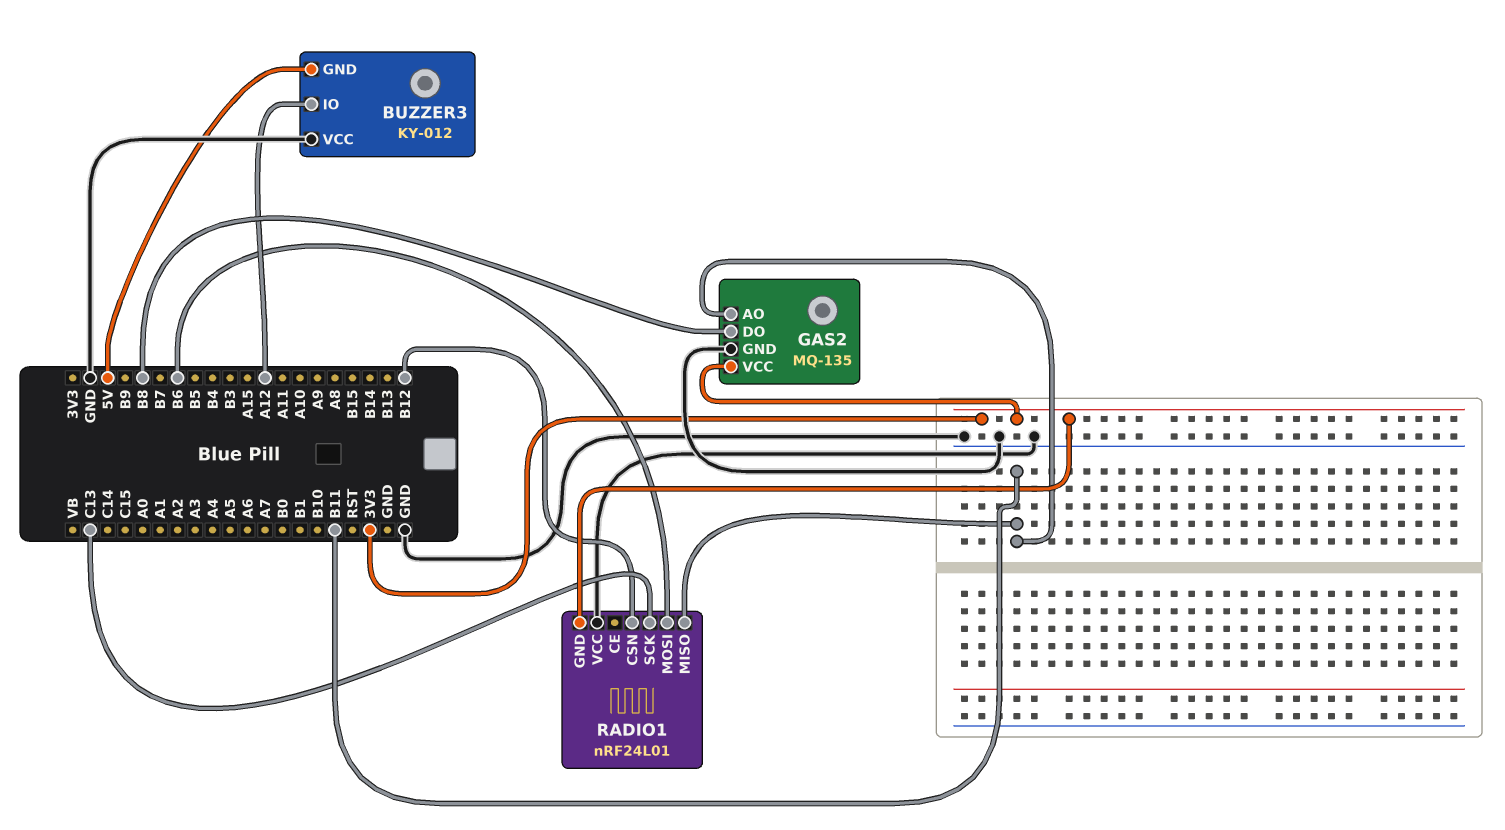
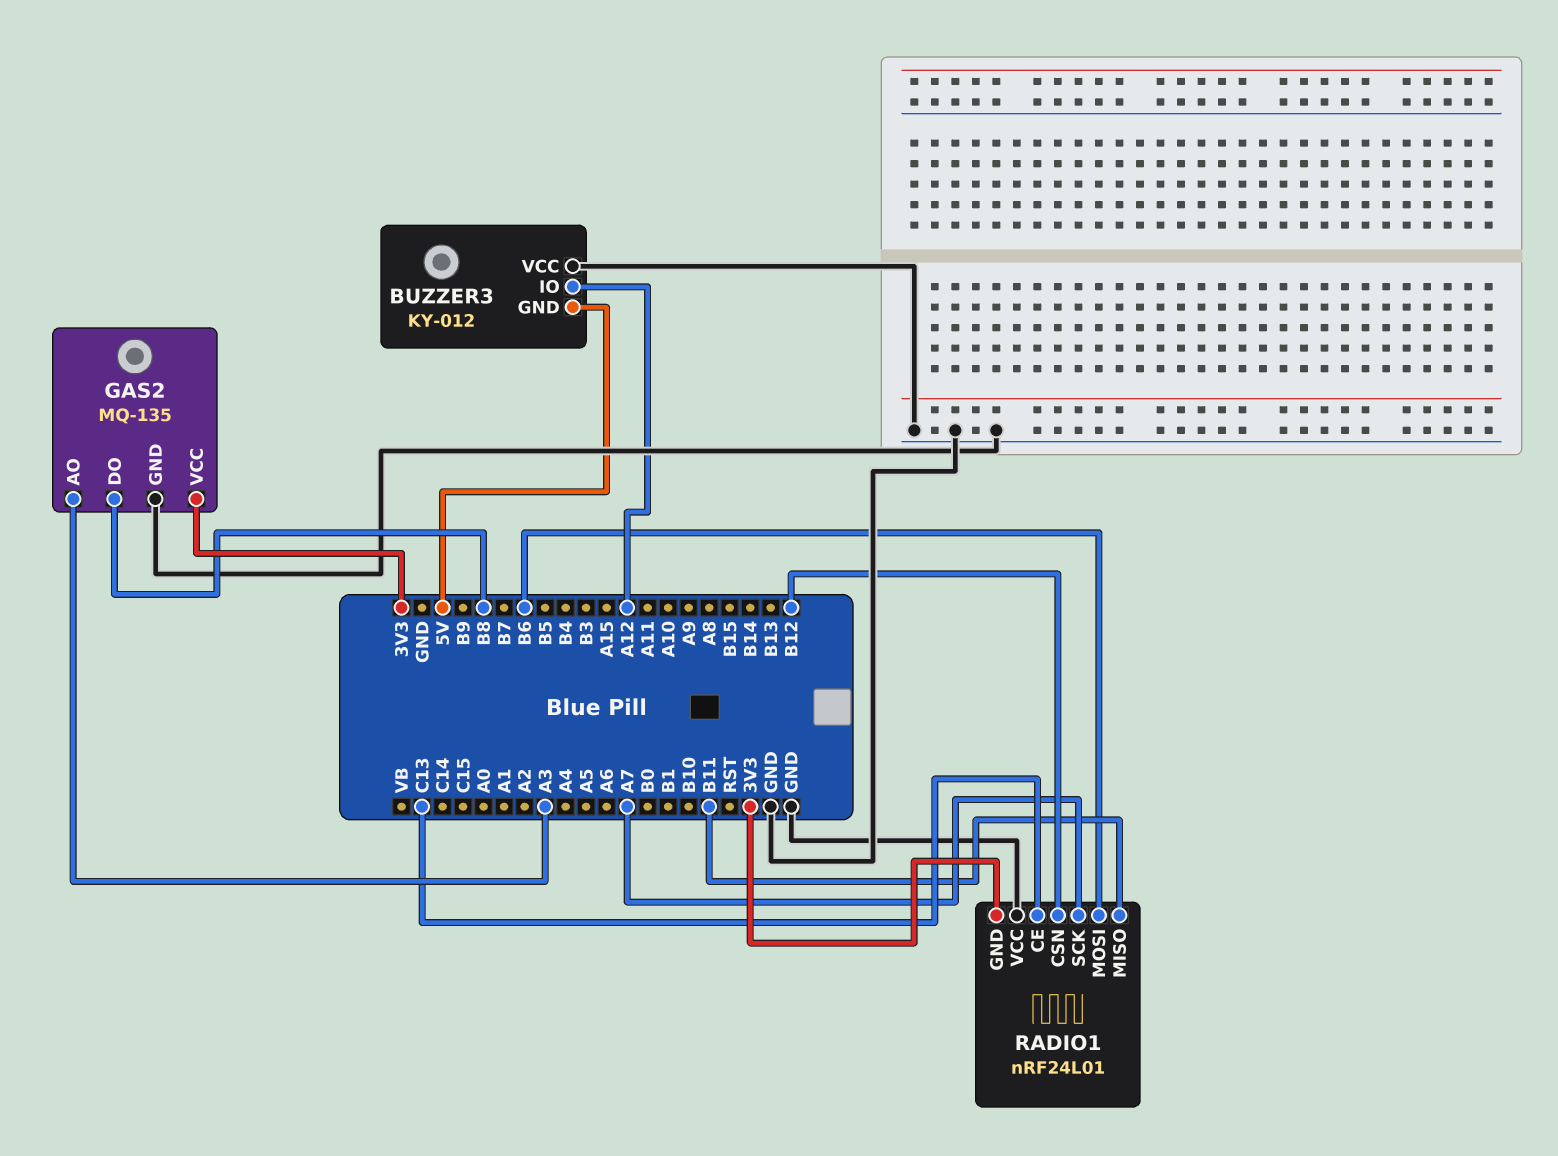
GAS2 pin AO: B11 -> A3
RADIO1 pin CE: none -> C13
RADIO1 pin SCK: C13 -> A7

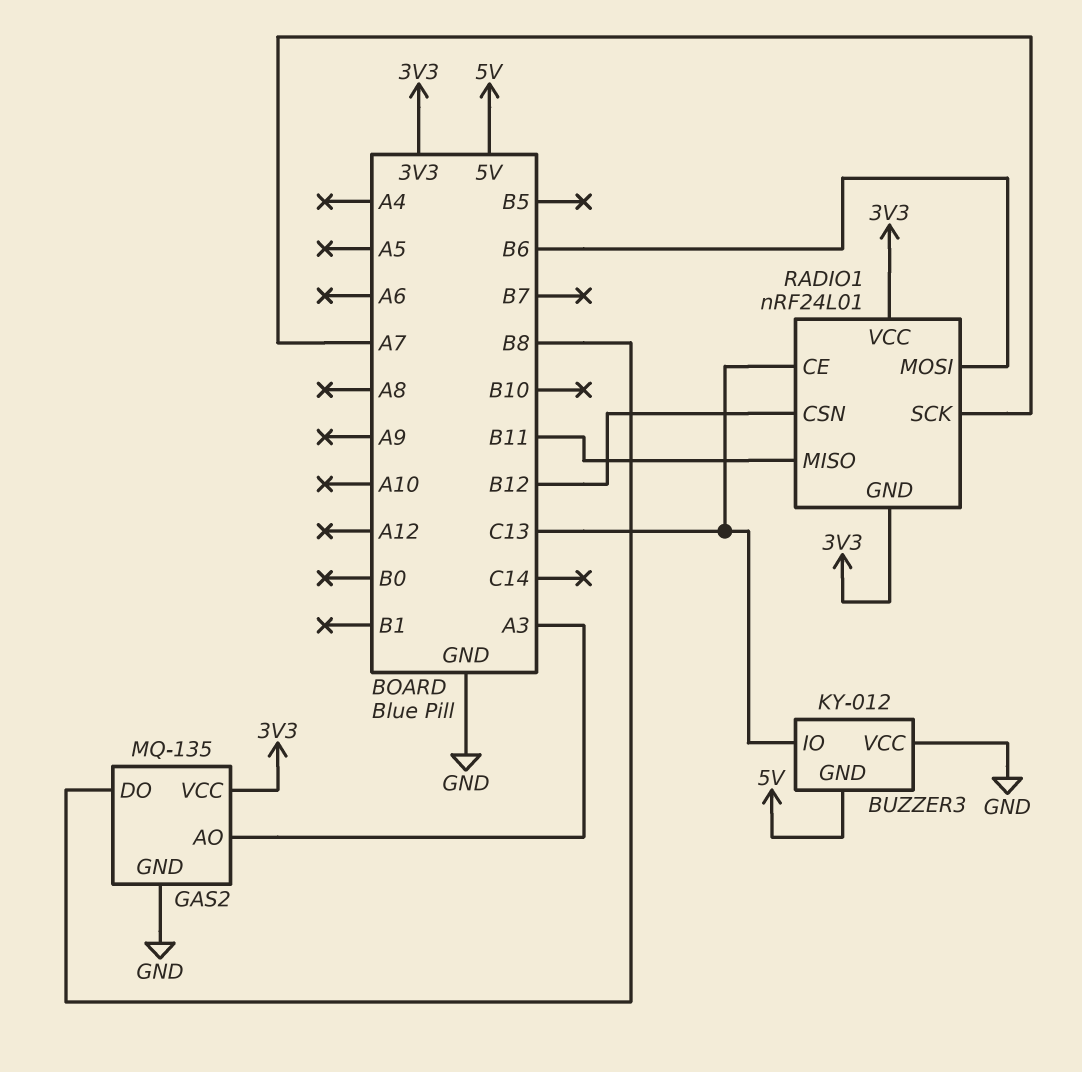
BUZZER3 pin IO: A12 -> C13
RADIO1 pin VCC: GND -> 3V3

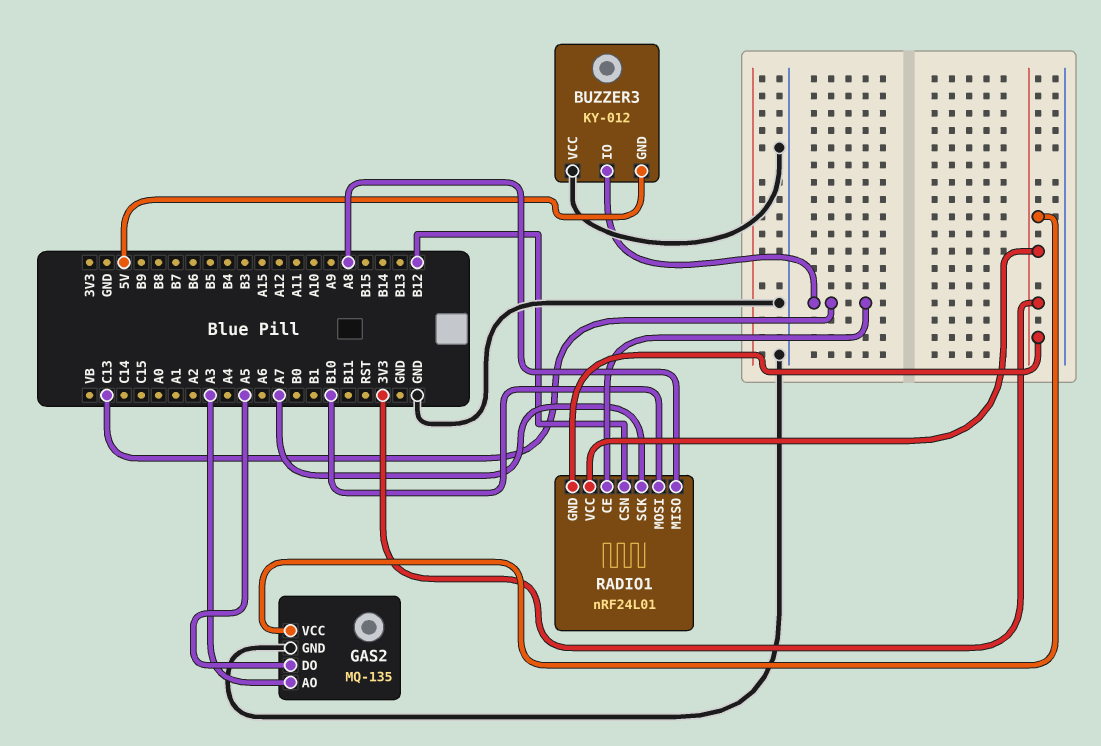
GAS2 pin DO: B8 -> A5
RADIO1 pin MISO: B11 -> A8
RADIO1 pin MOSI: B6 -> B10

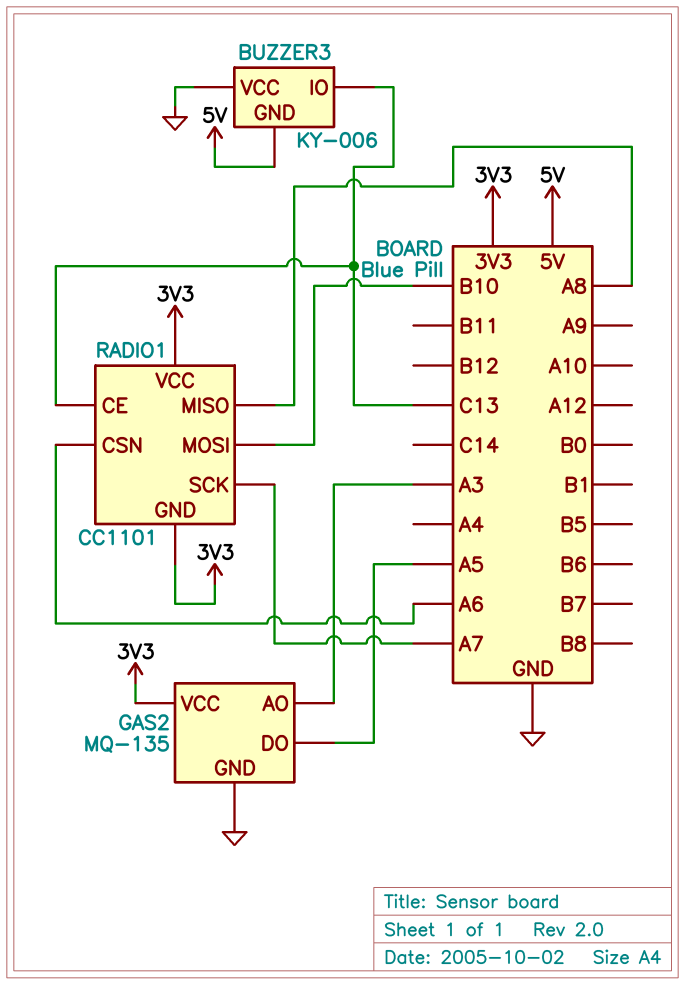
BUZZER3: KY-012 -> KY-006
RADIO1: nRF24L01 -> CC1101
RADIO1 pin CSN: B12 -> A6

